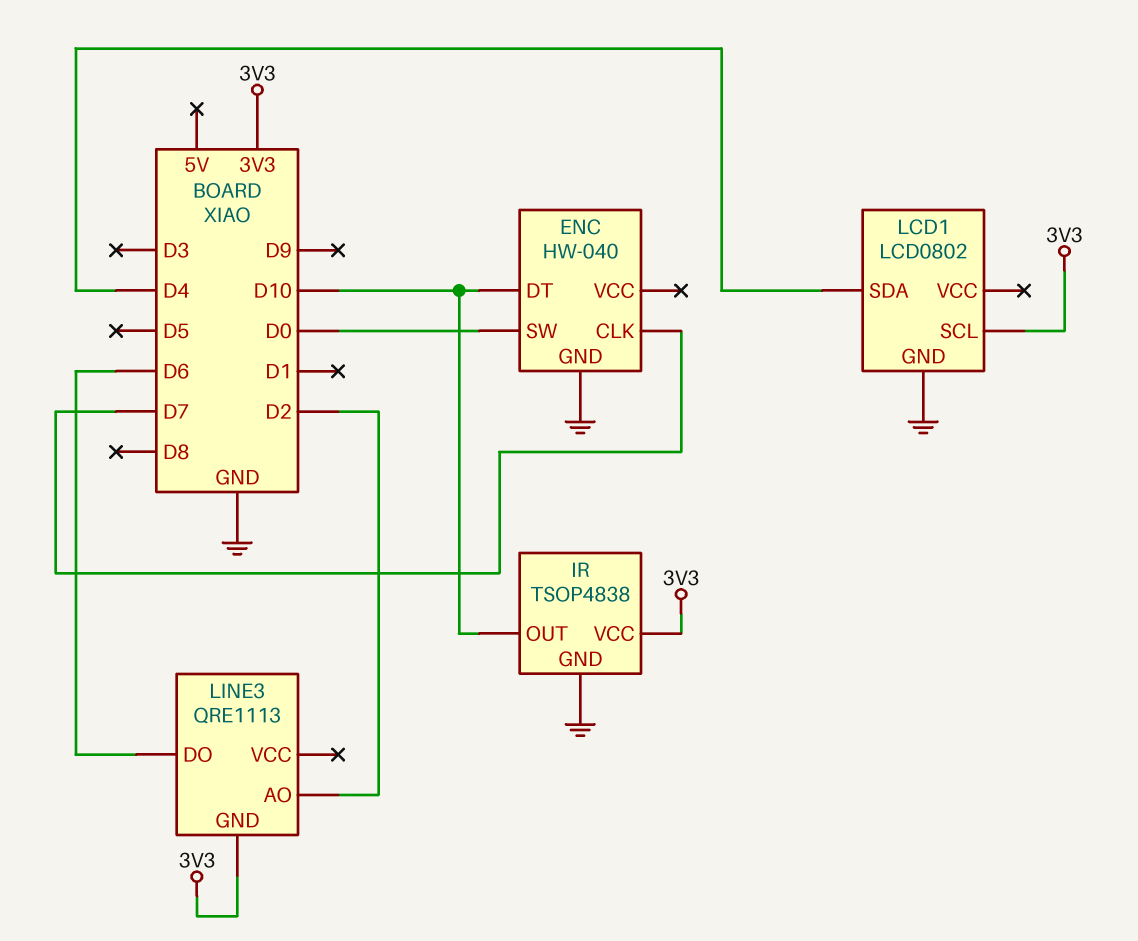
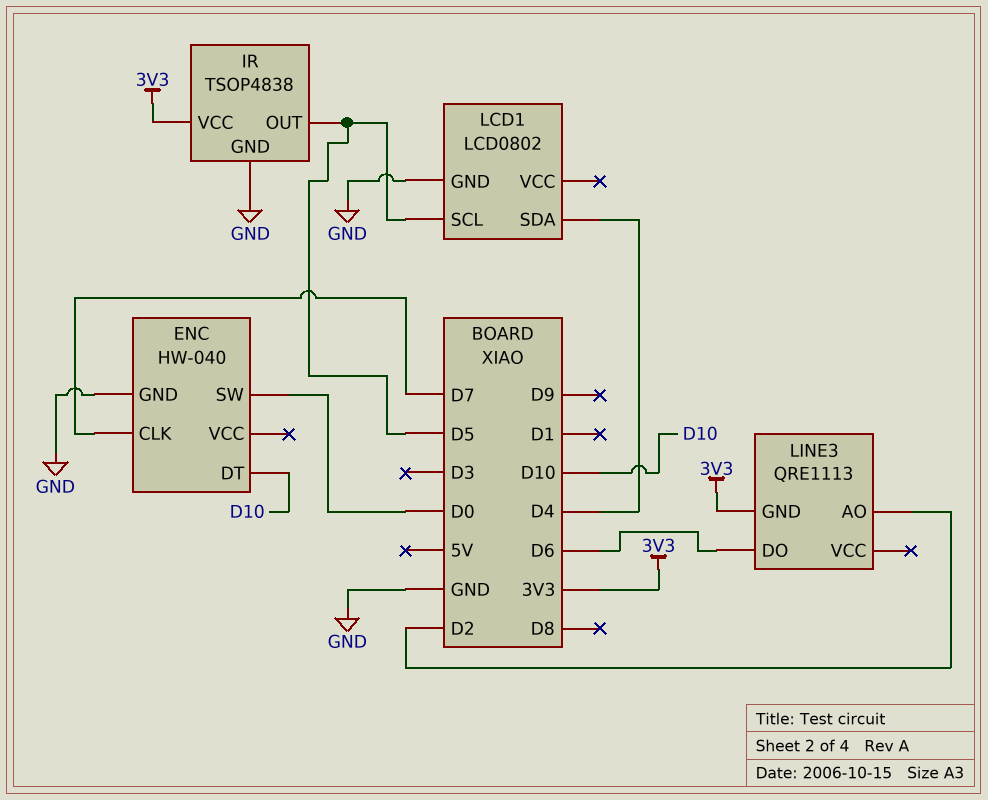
IR pin OUT: D10 -> D5
LCD1 pin SCL: 3V3 -> D5

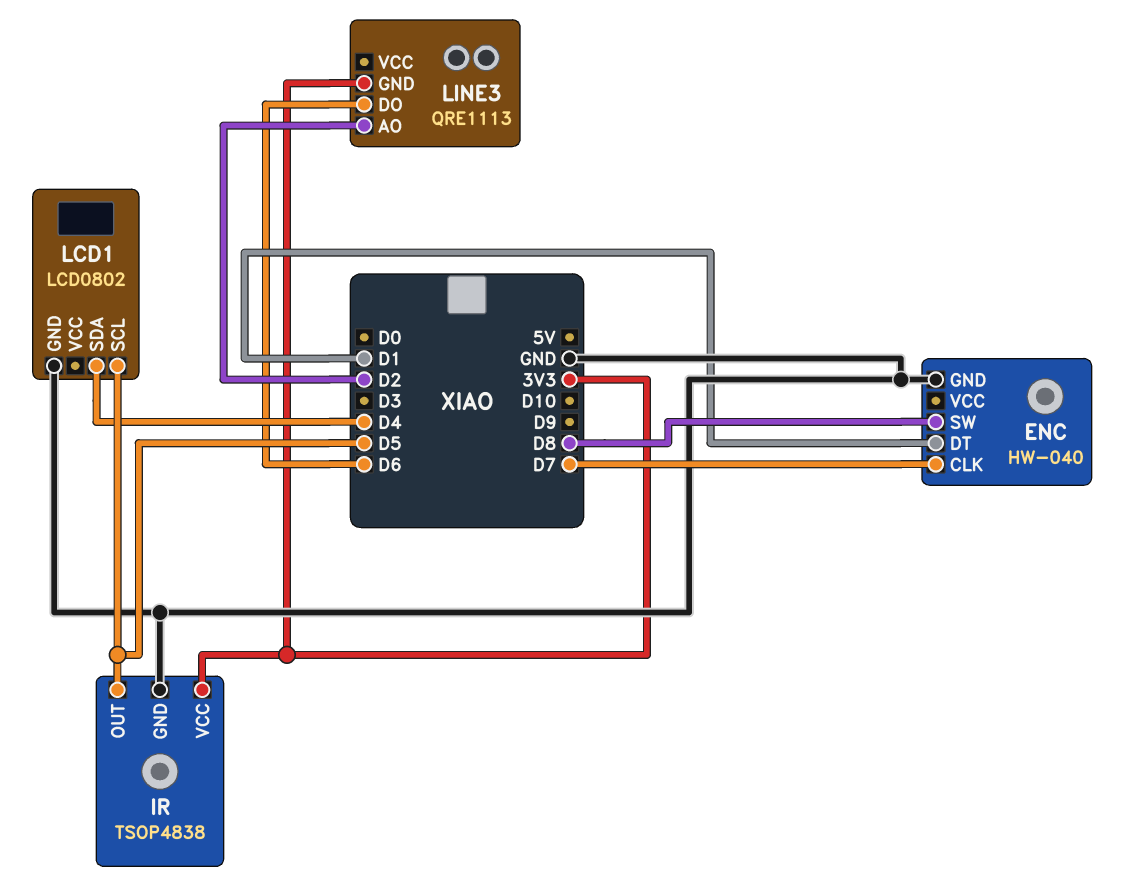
ENC pin DT: D10 -> D1
ENC pin SW: D0 -> D8

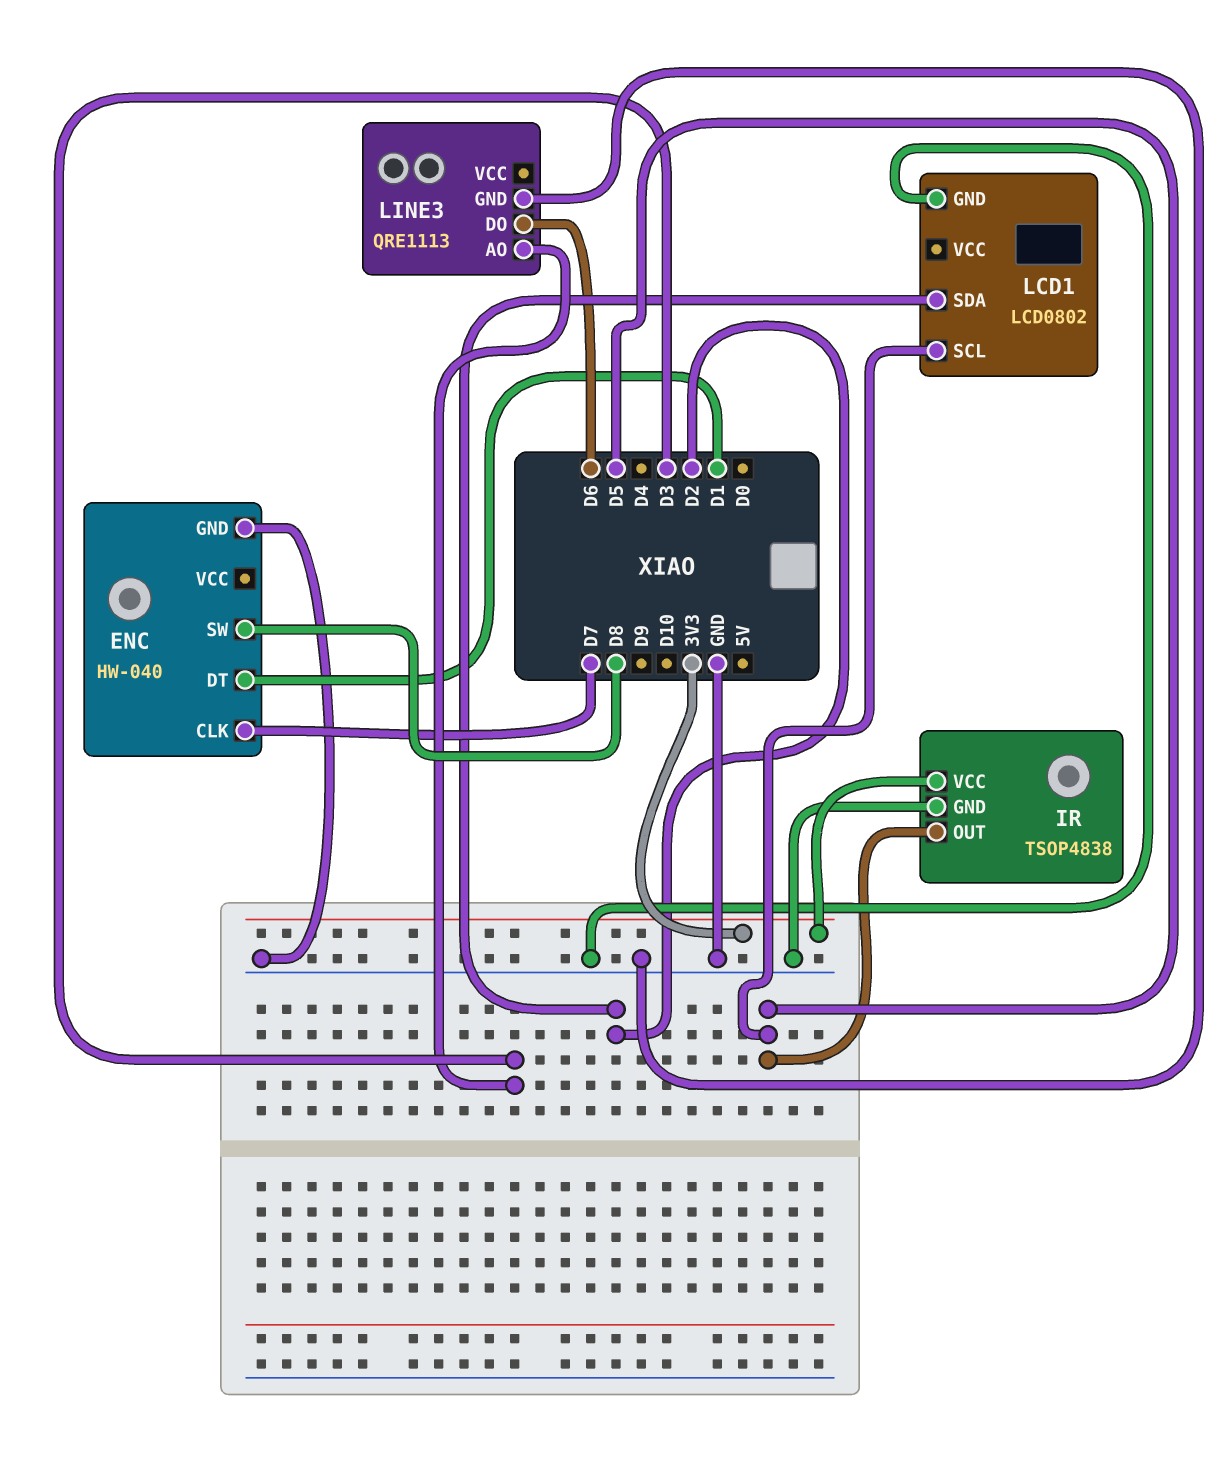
LCD1 pin SDA: D4 -> D2
LINE3 pin AO: D2 -> D3
LINE3 pin GND: 3V3 -> GND

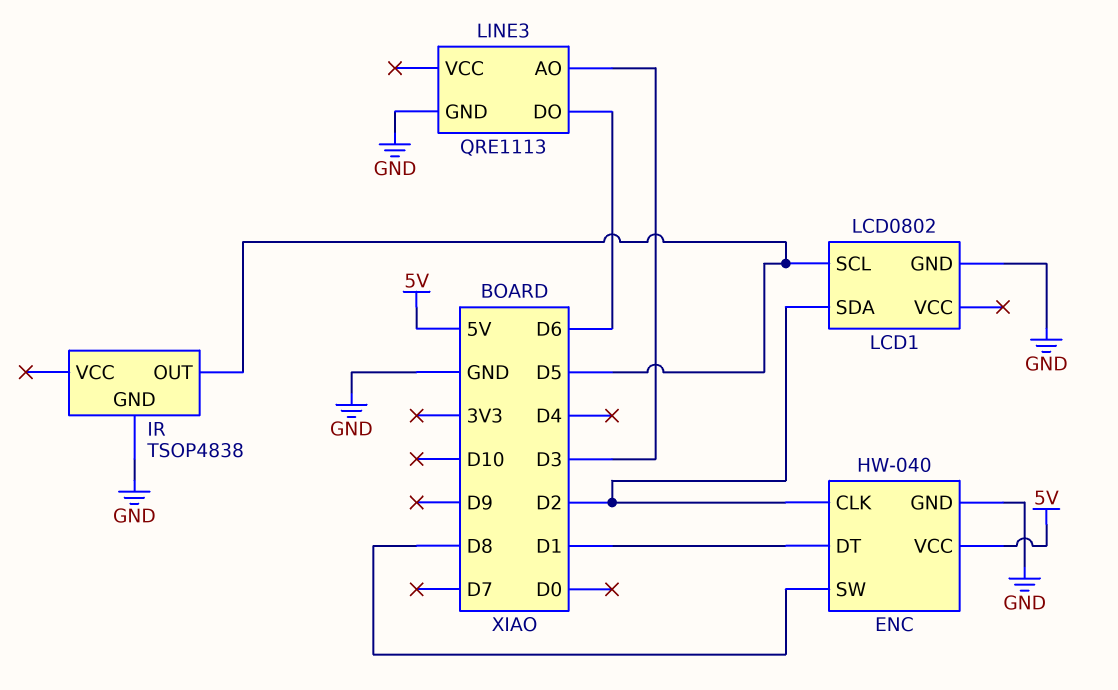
ENC pin CLK: D7 -> D2
ENC pin VCC: none -> 5V
IR pin VCC: 3V3 -> none

